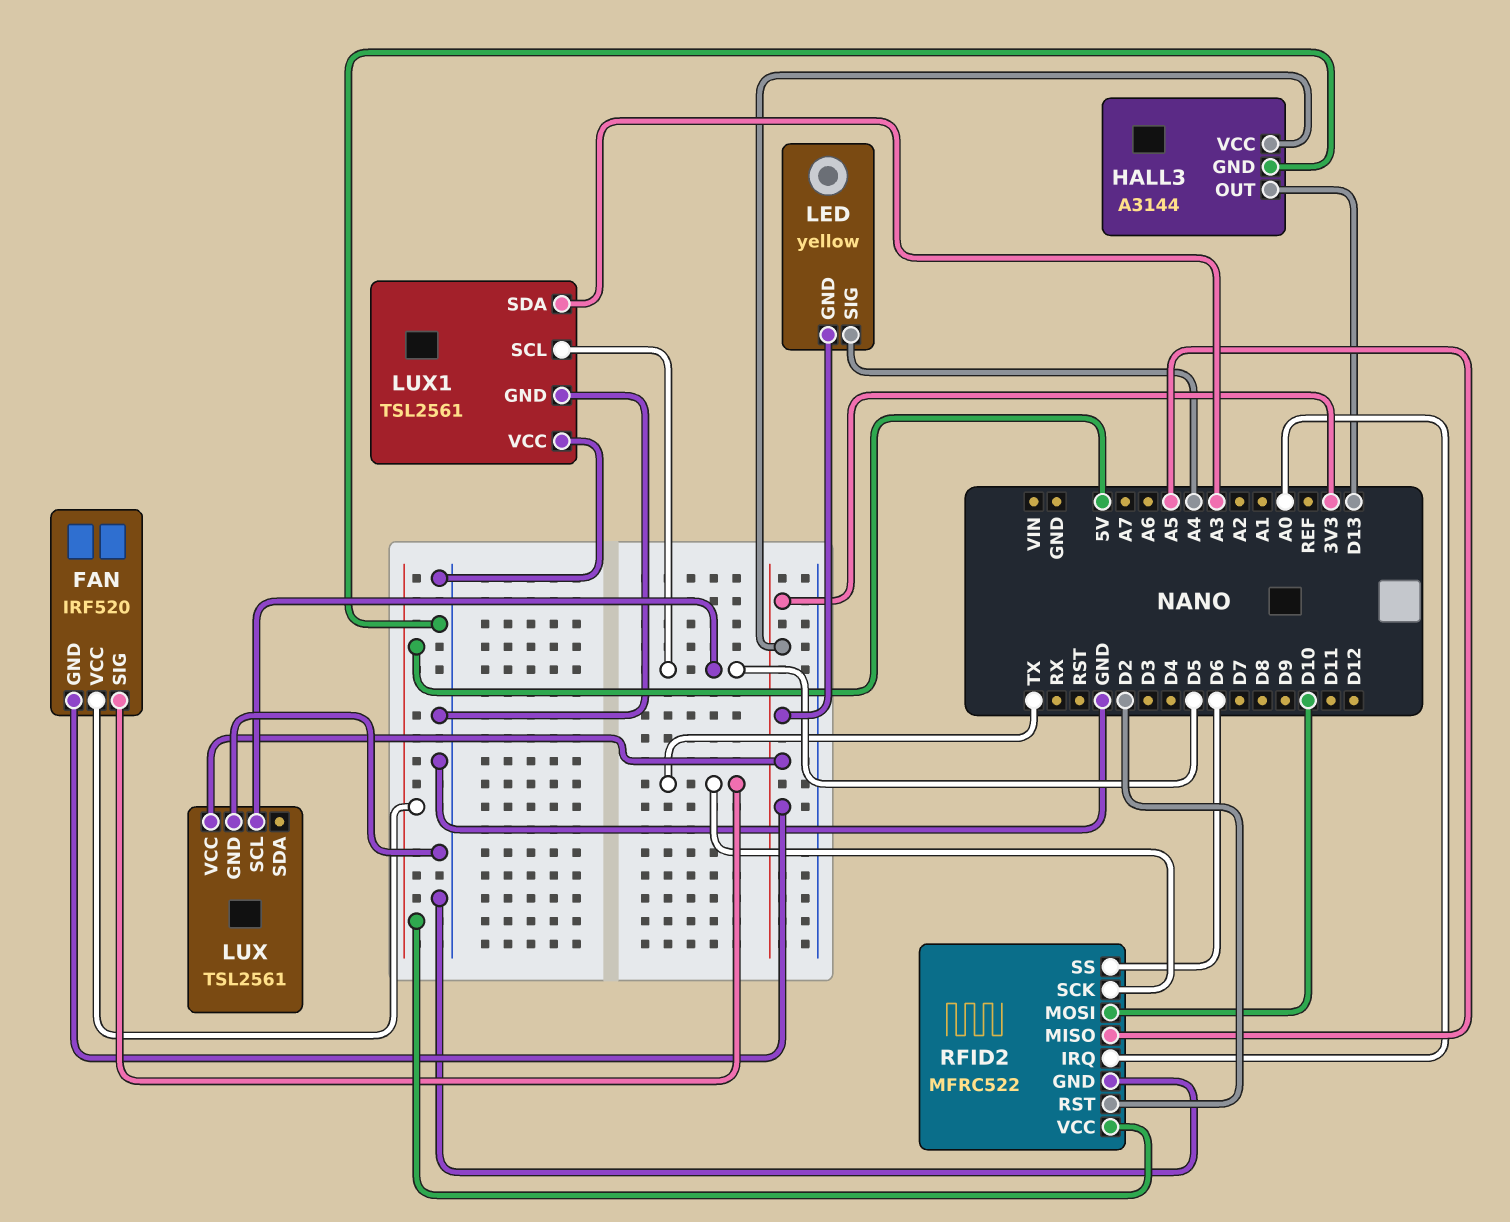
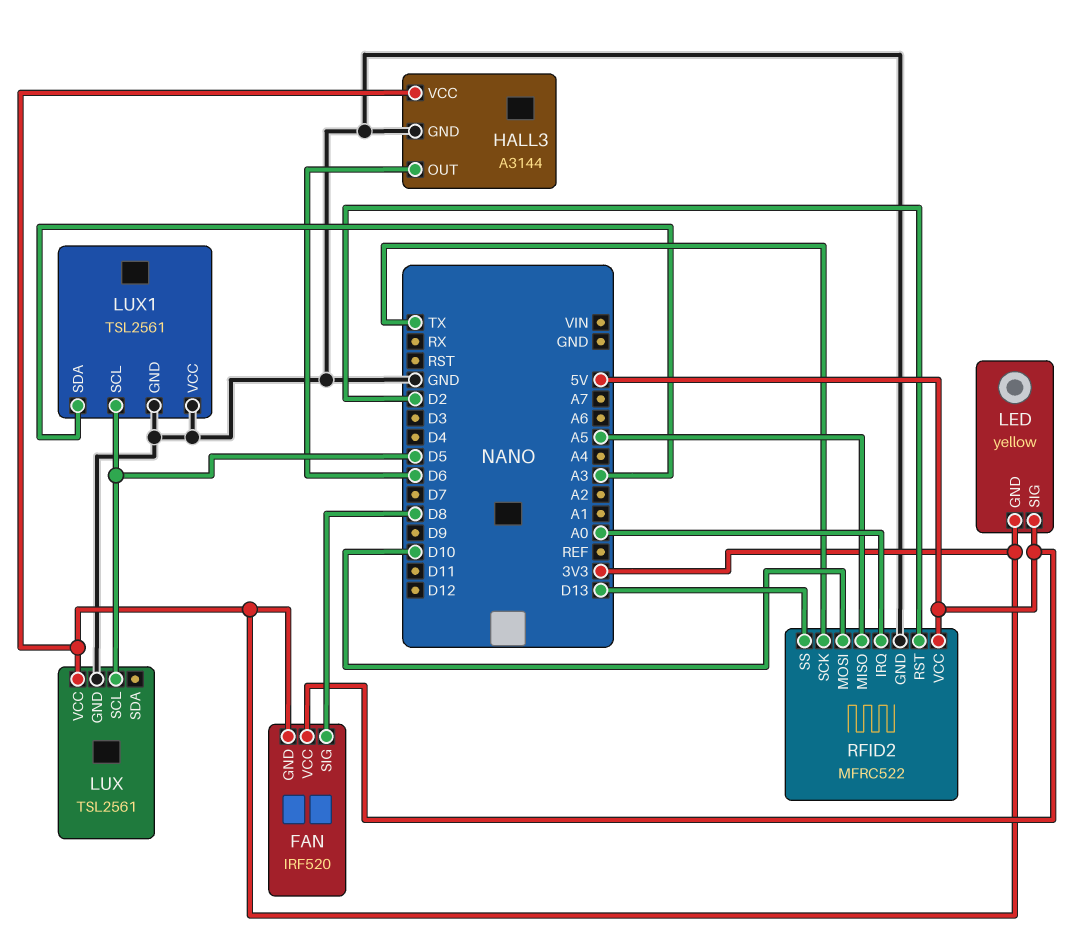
FAN pin SIG: TX -> D8
HALL3 pin OUT: D13 -> D6
LED pin SIG: A4 -> 5V
RFID2 pin SS: D6 -> D13

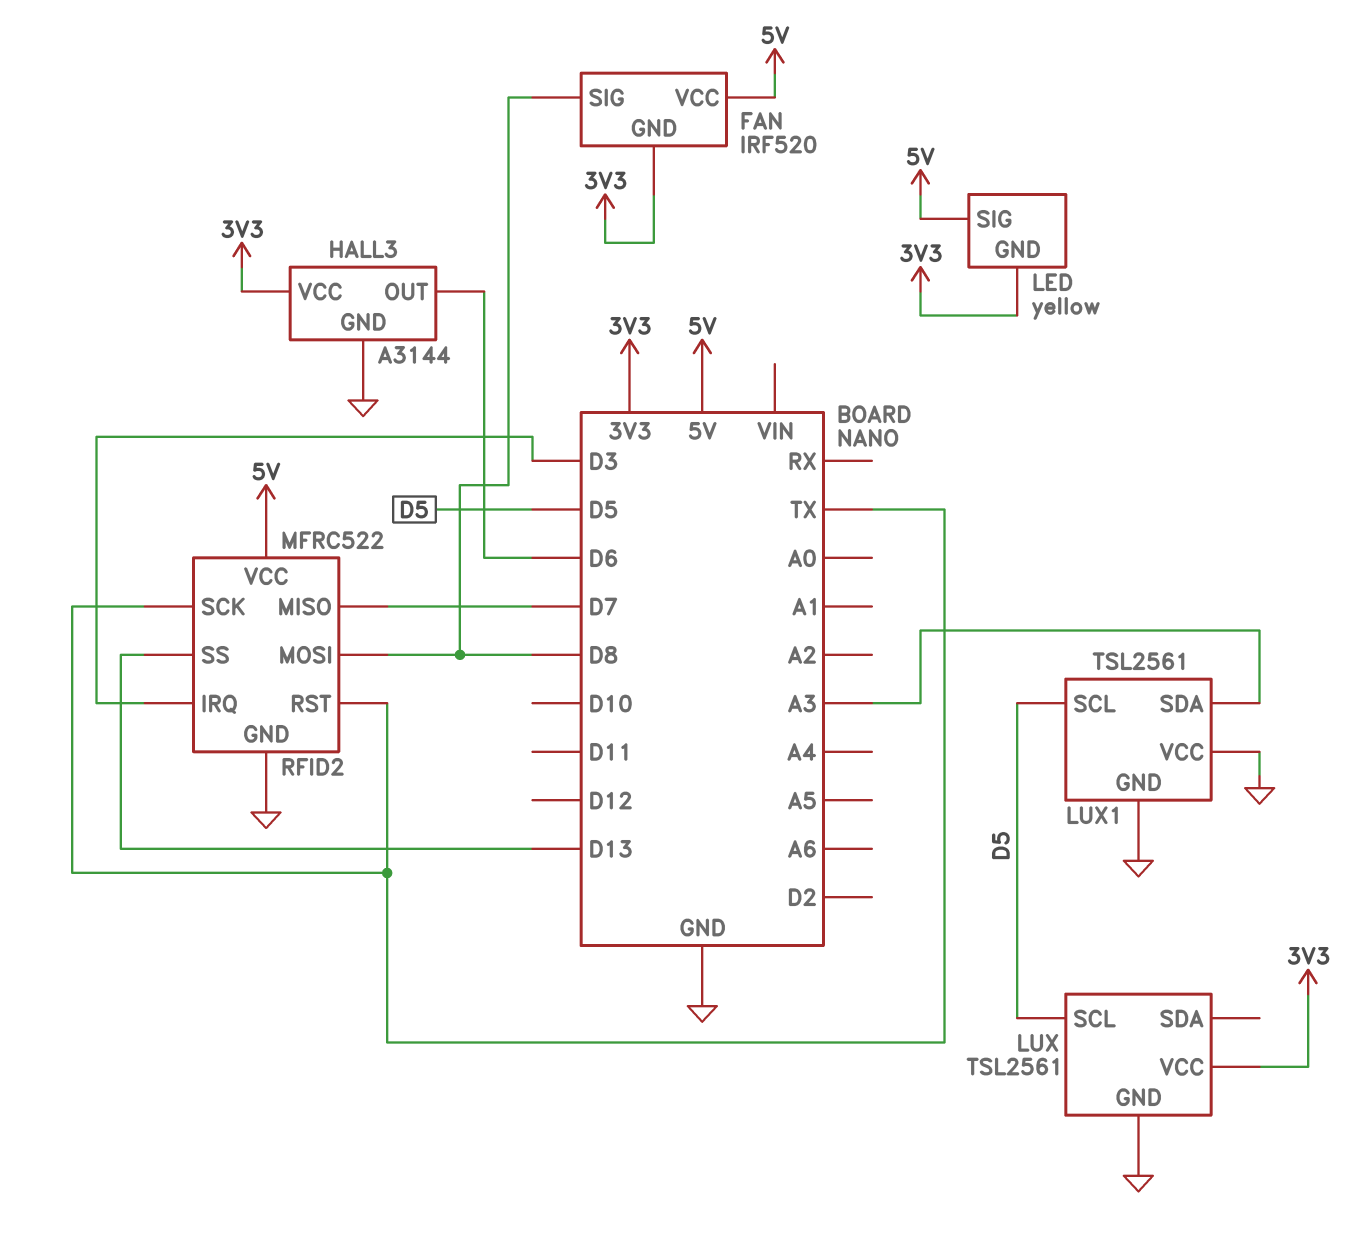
RFID2 pin IRQ: A0 -> D3
RFID2 pin MISO: A5 -> D7
RFID2 pin MOSI: D10 -> D8
RFID2 pin RST: D2 -> TX

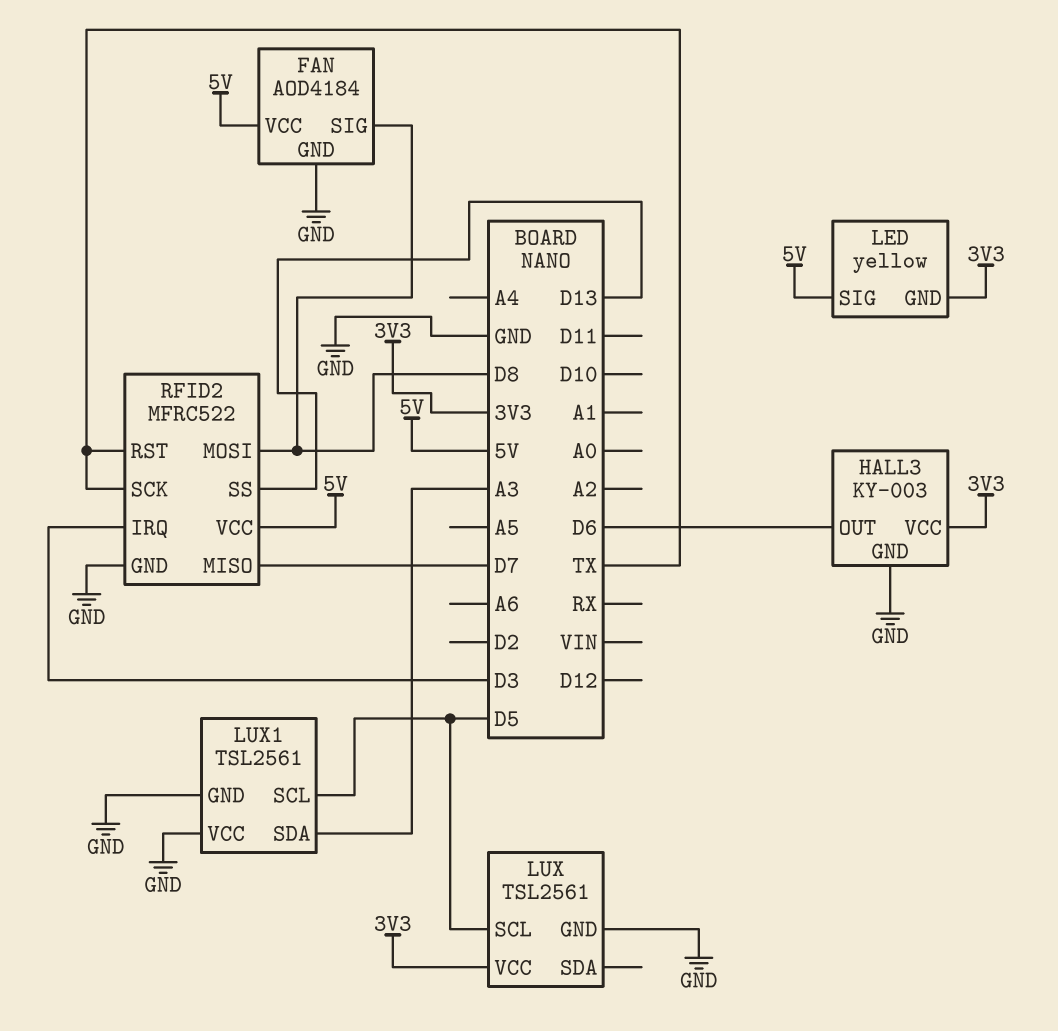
FAN: IRF520 -> AOD4184
FAN pin GND: 3V3 -> GND
HALL3: A3144 -> KY-003

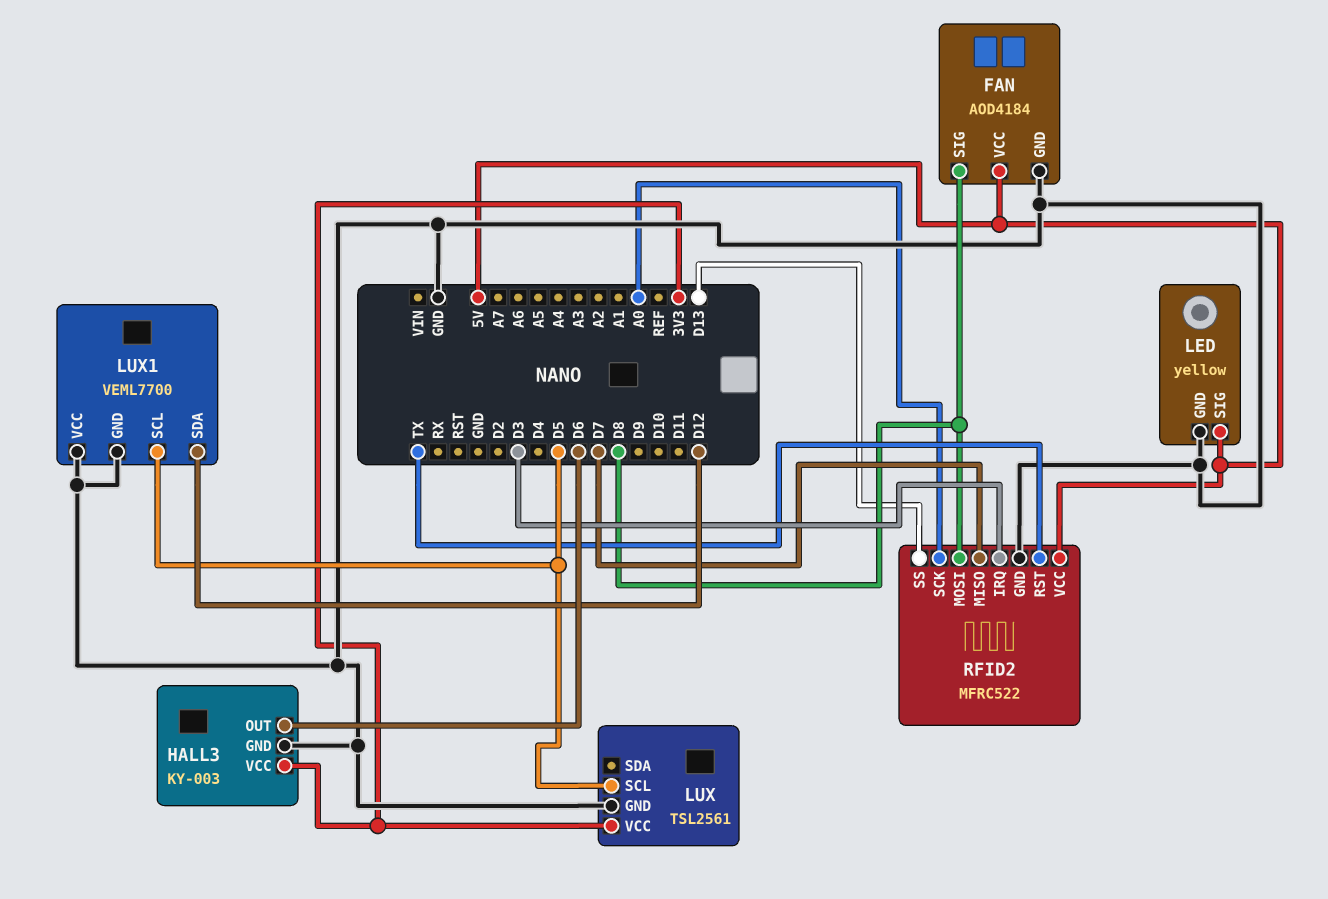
LED pin GND: 3V3 -> GND
LUX1: TSL2561 -> VEML7700
LUX1 pin SDA: A3 -> D12
RFID2 pin SCK: TX -> A0

